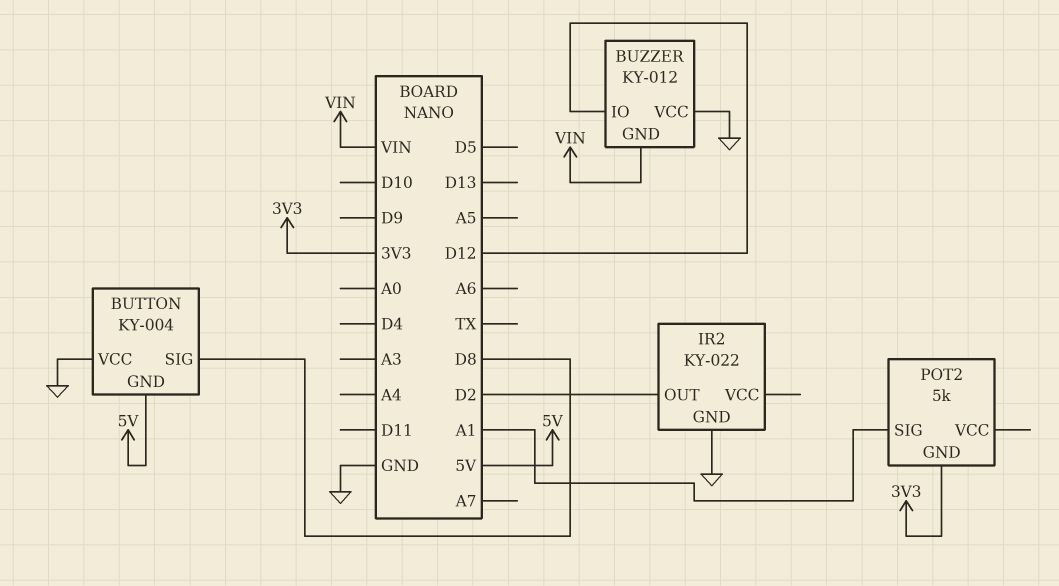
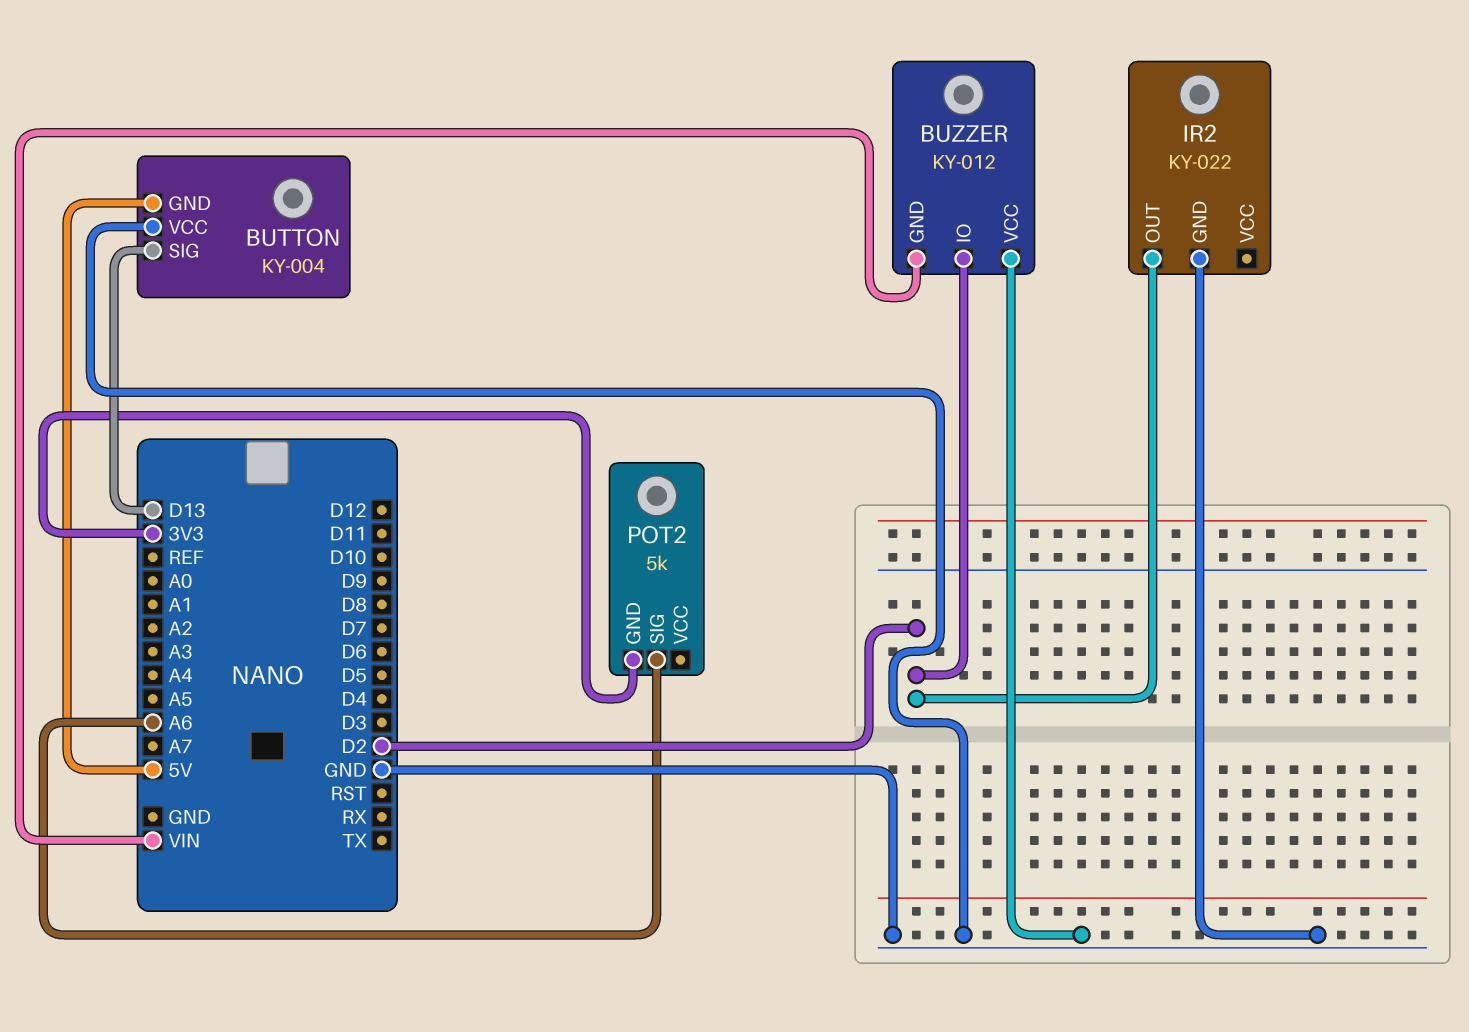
BUTTON pin SIG: D8 -> D13
BUZZER pin IO: D12 -> D2
POT2 pin SIG: A1 -> A6

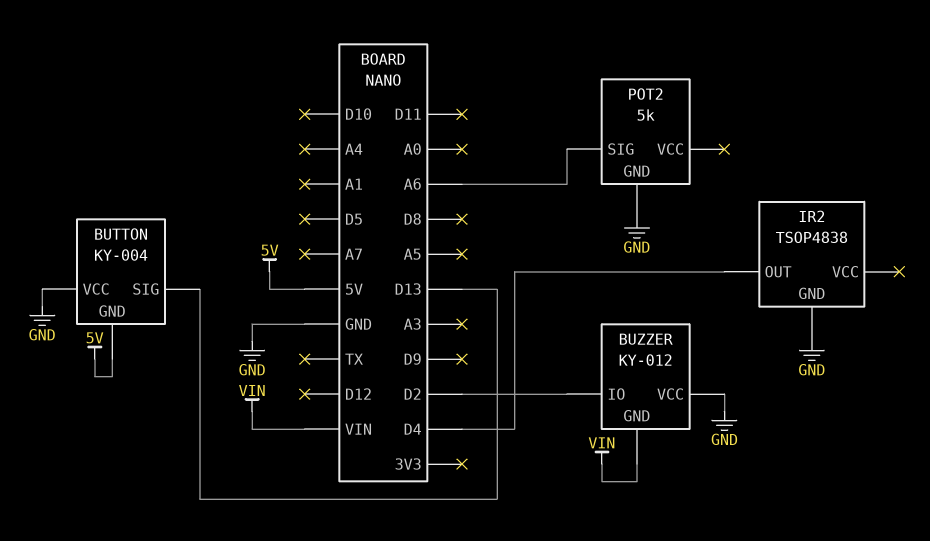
IR2: KY-022 -> TSOP4838
IR2 pin OUT: D2 -> D4
POT2 pin GND: 3V3 -> GND

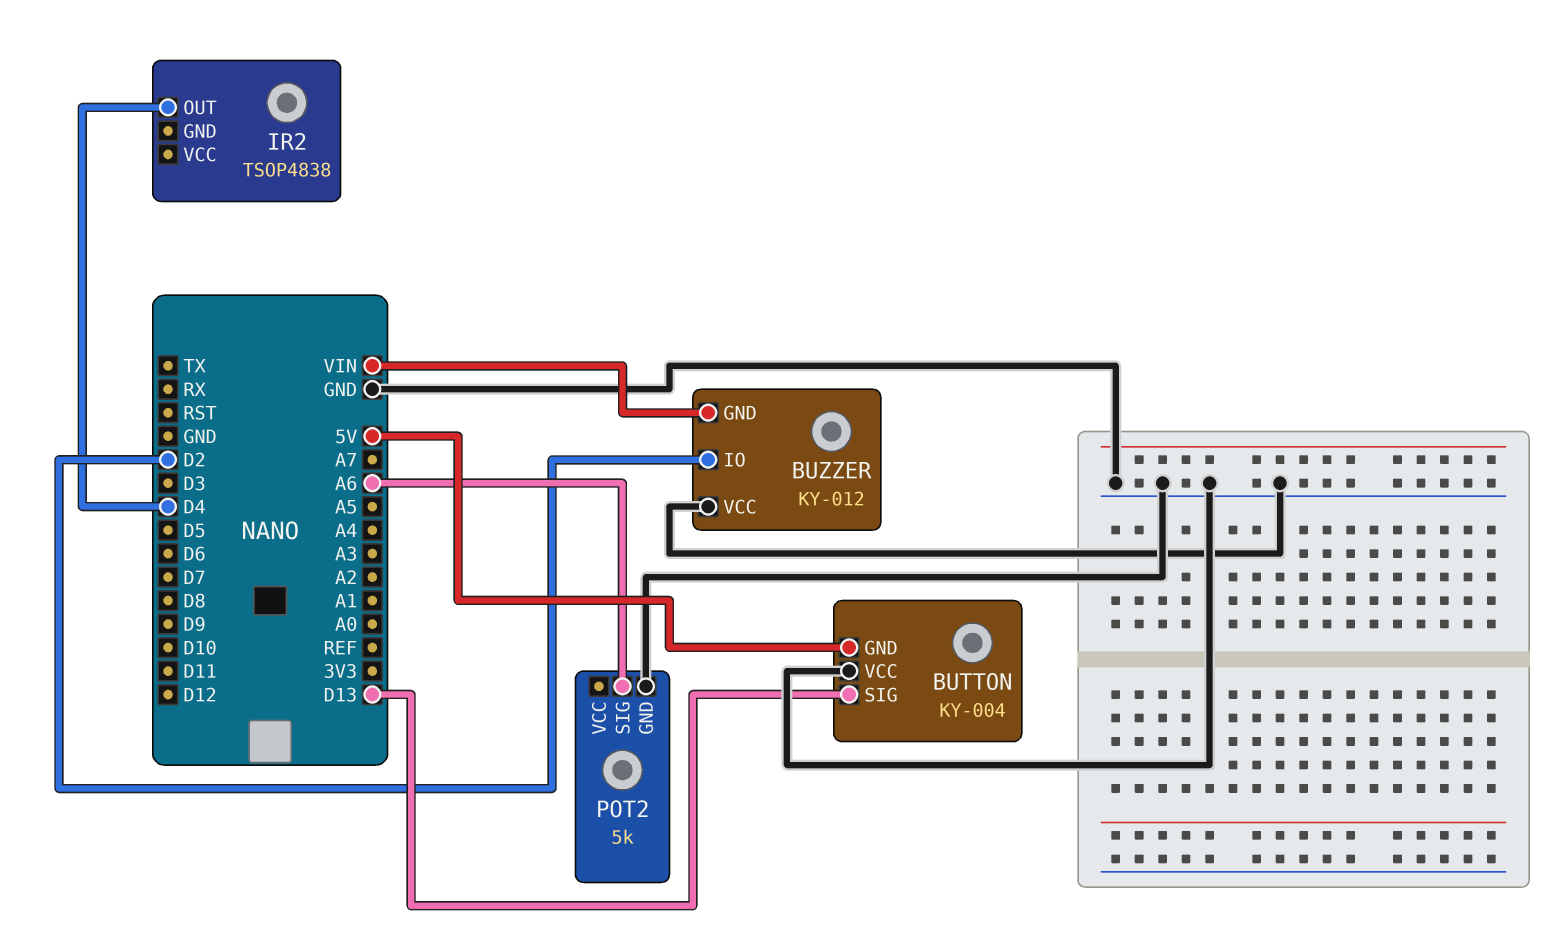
IR2 pin GND: GND -> none

